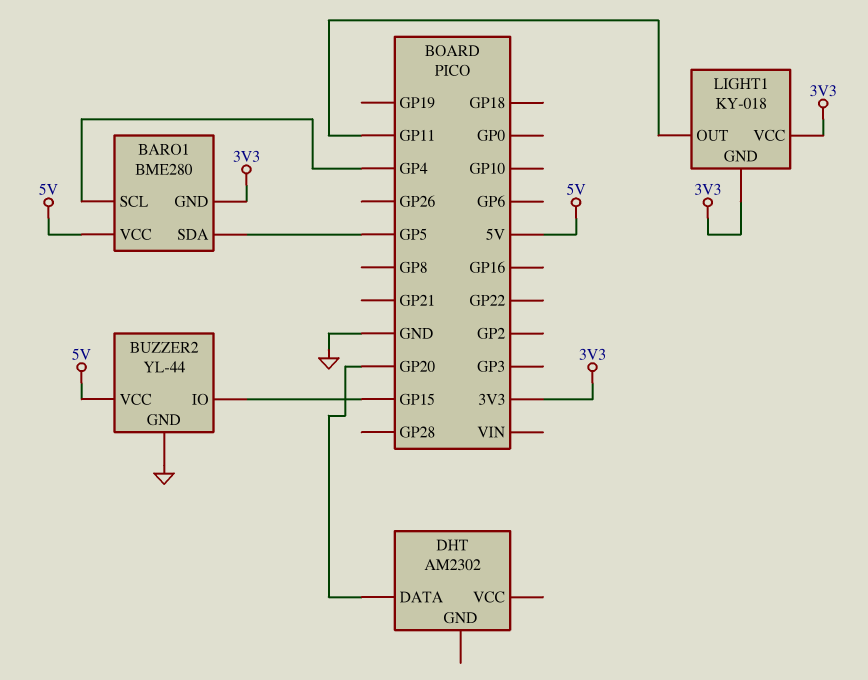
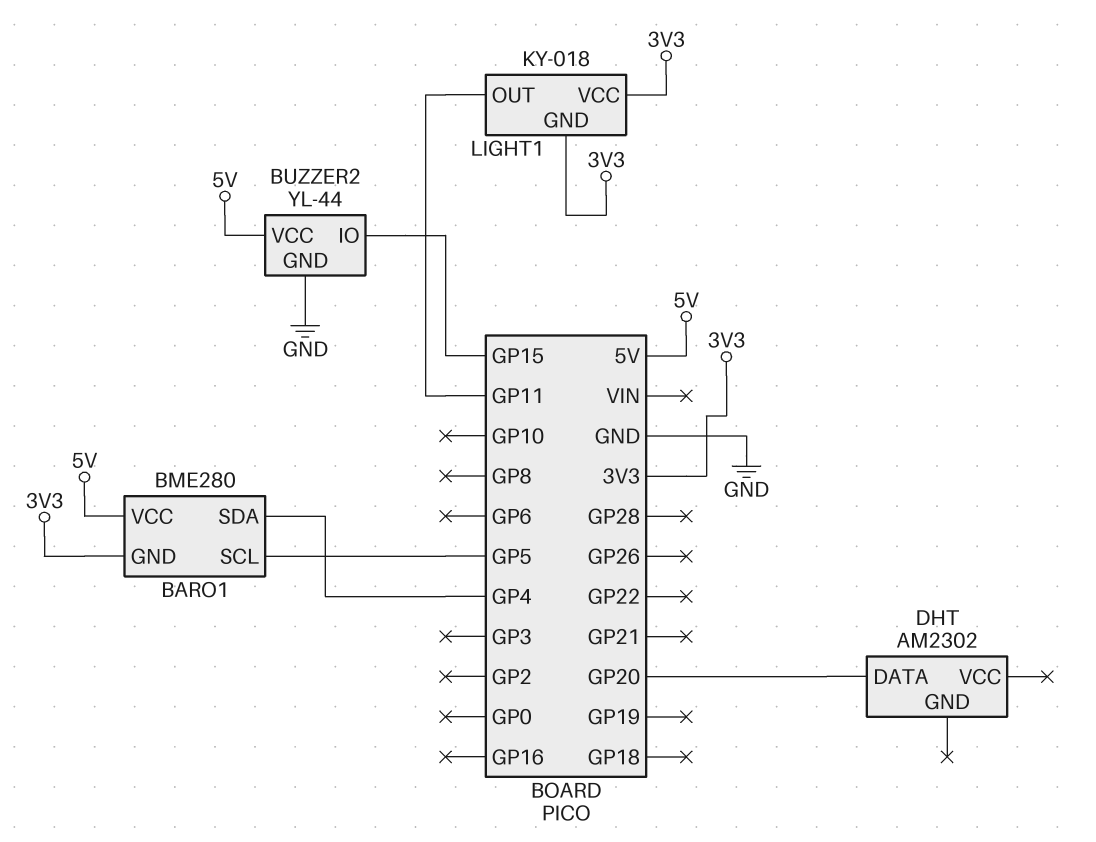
BARO1 pin SCL: GP4 -> GP5
BARO1 pin SDA: GP5 -> GP4

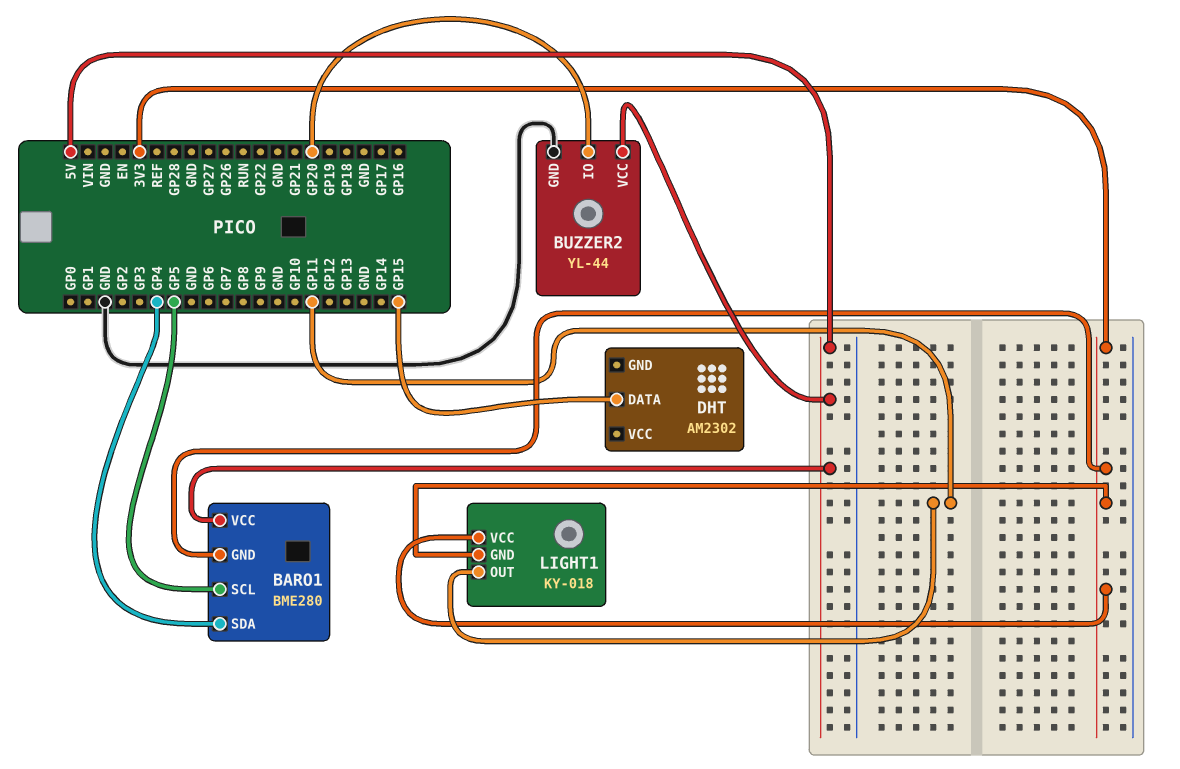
BUZZER2 pin IO: GP15 -> GP20
DHT pin DATA: GP20 -> GP15

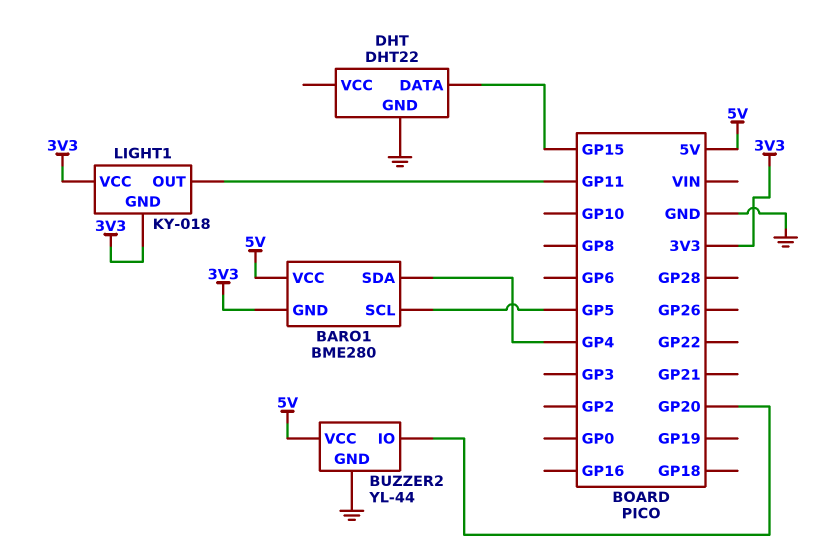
DHT: AM2302 -> DHT22
DHT pin GND: none -> GND

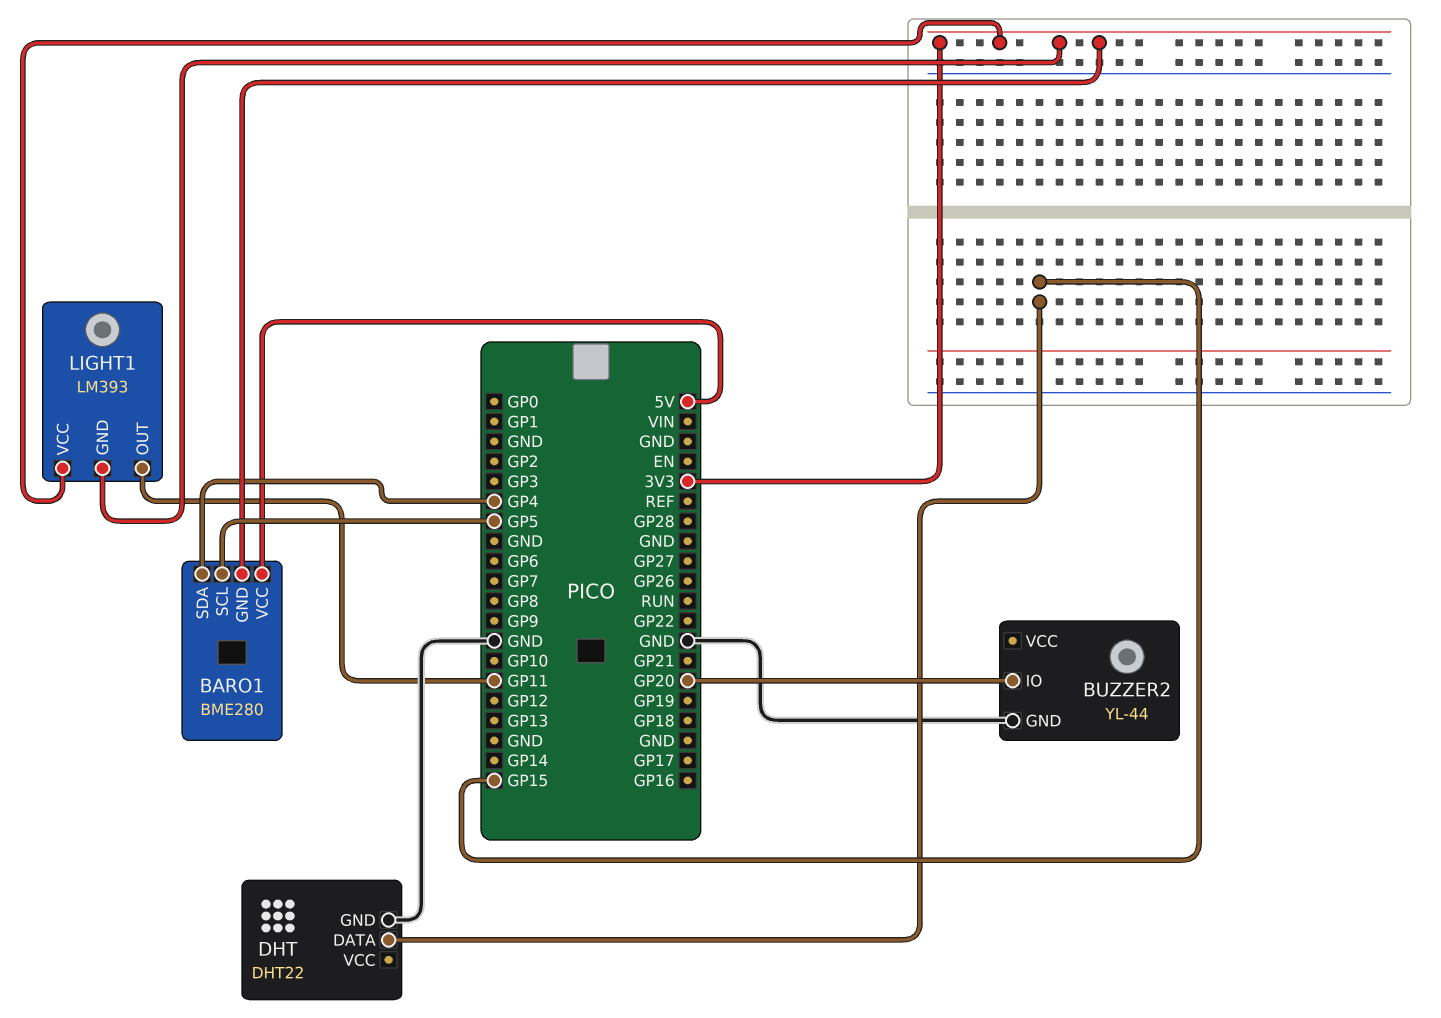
BUZZER2 pin VCC: 5V -> none
LIGHT1: KY-018 -> LM393

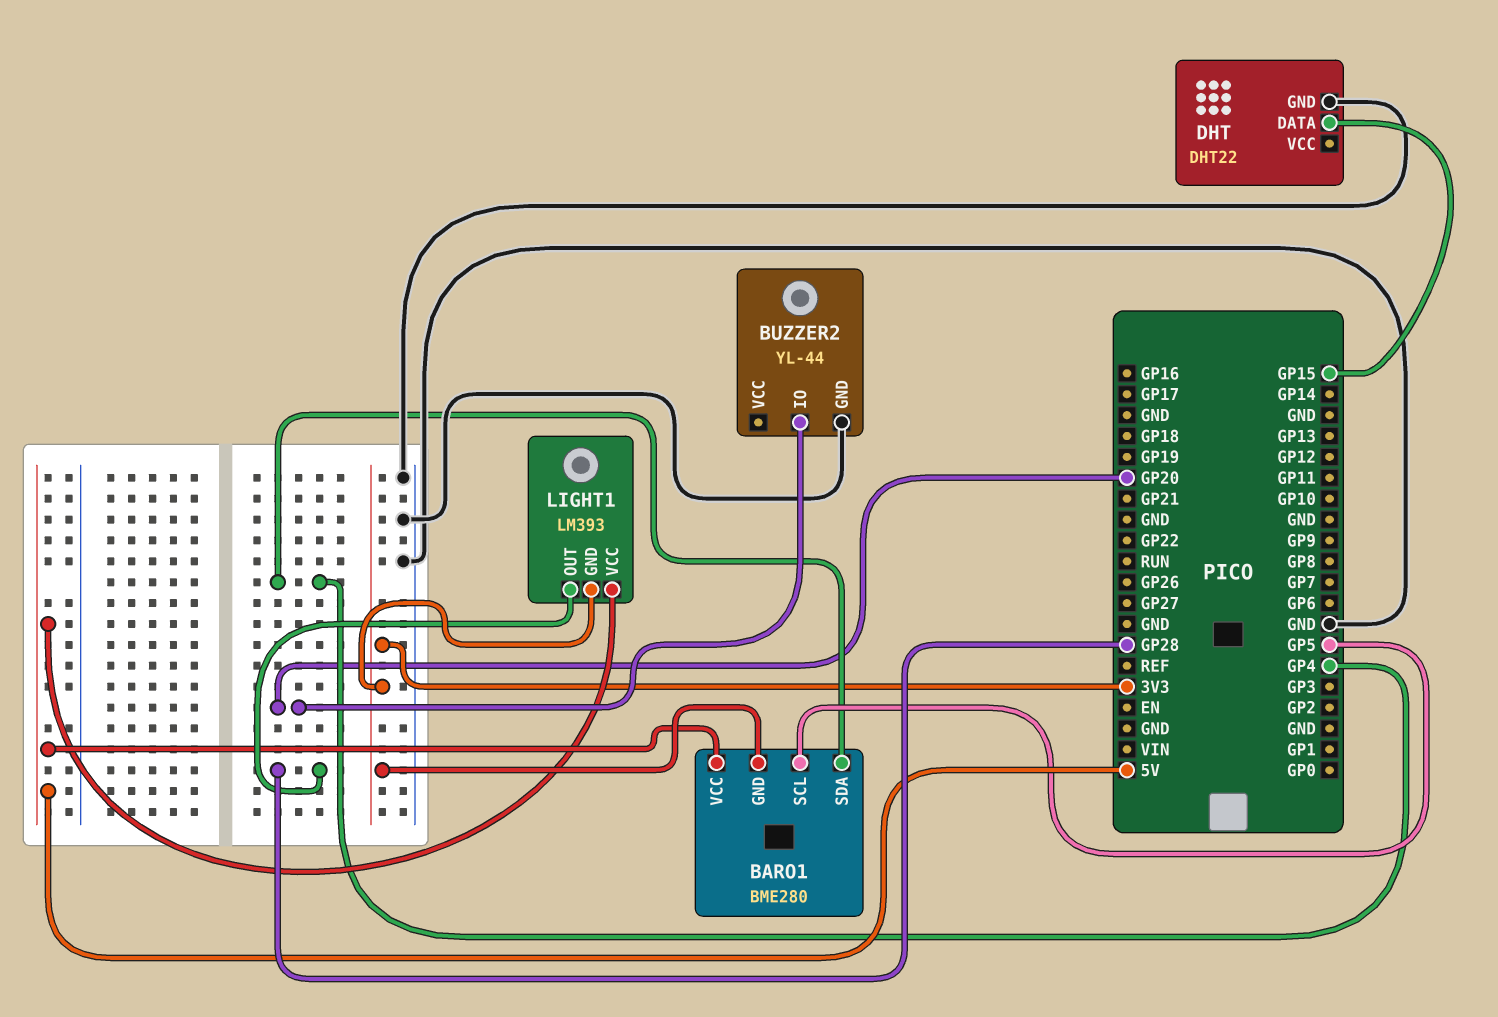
LIGHT1 pin OUT: GP11 -> GP28
LIGHT1 pin VCC: 3V3 -> 5V

